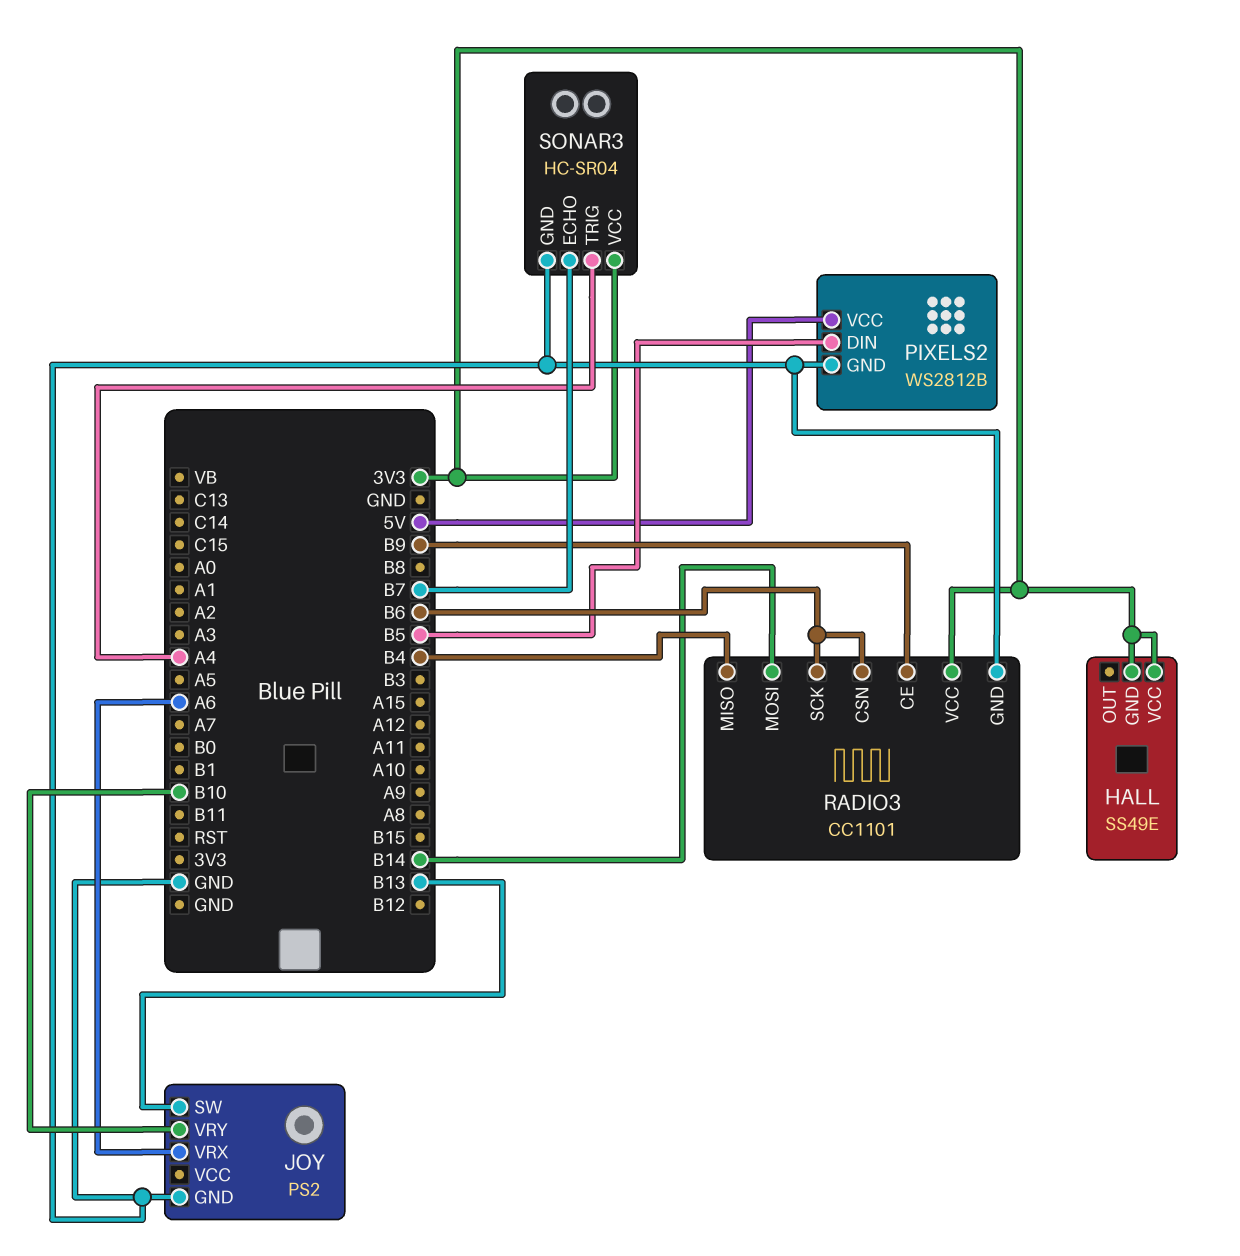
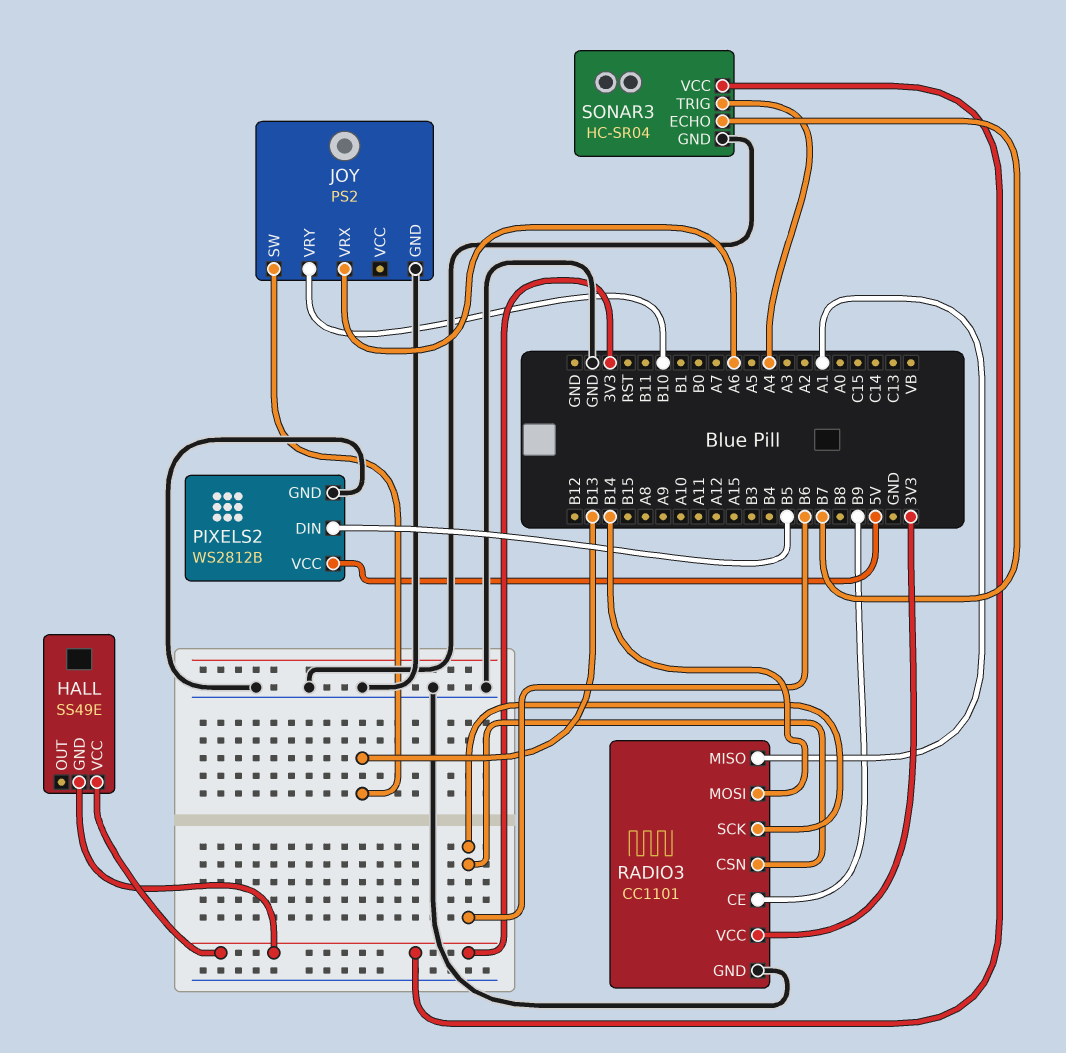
RADIO3 pin MISO: B4 -> A1

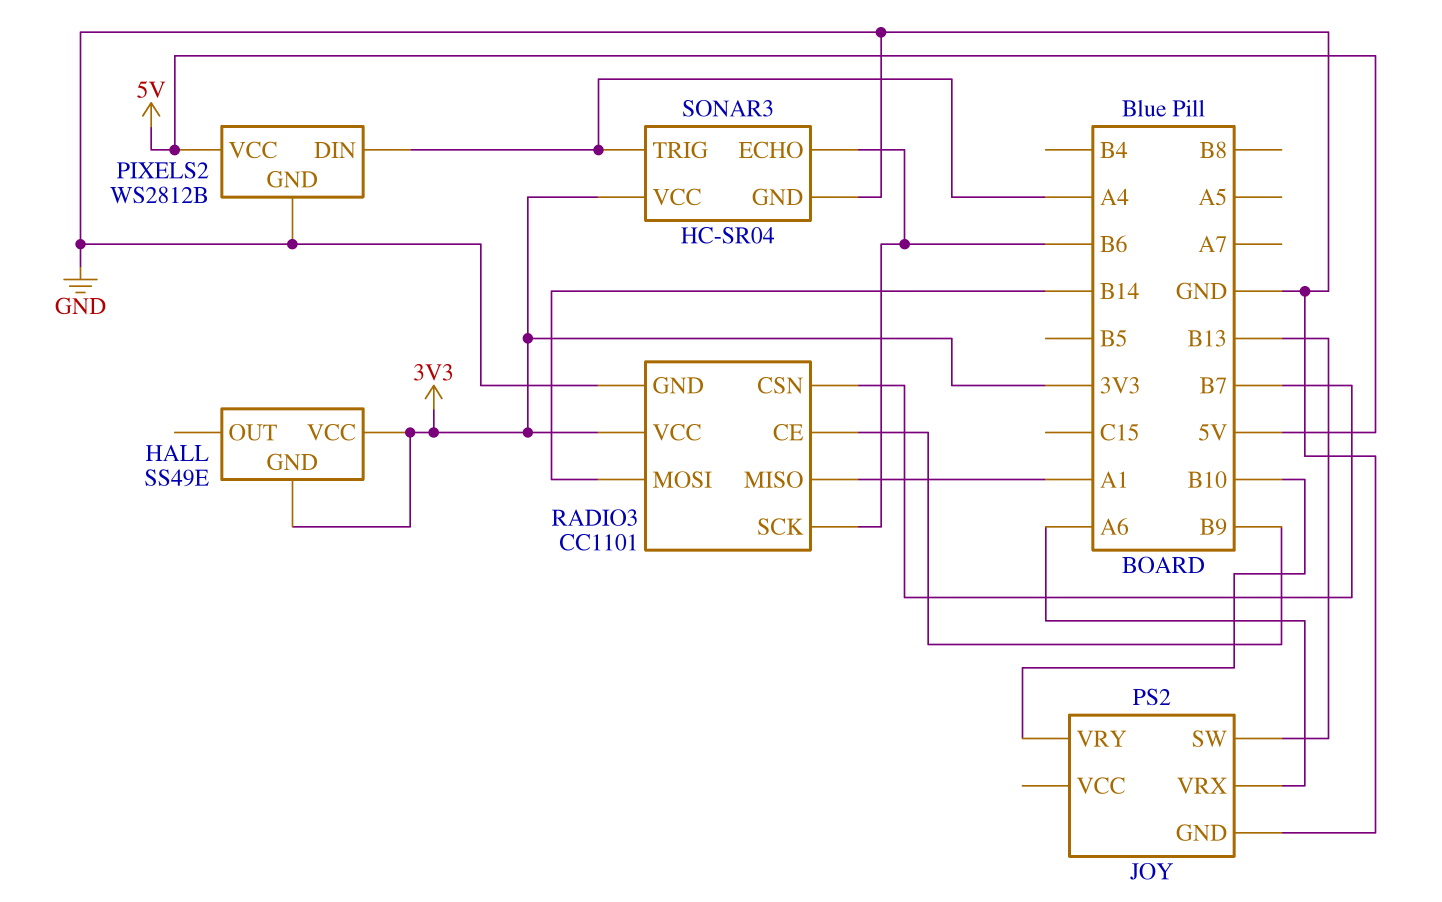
PIXELS2 pin DIN: B5 -> A4
RADIO3 pin CSN: B6 -> B7
SONAR3 pin ECHO: B7 -> B6

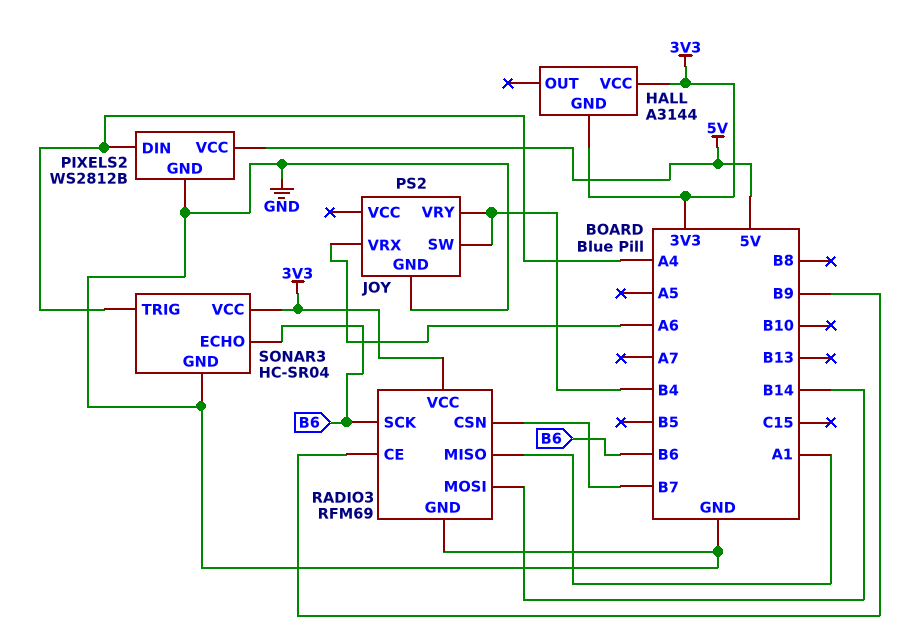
HALL: SS49E -> A3144
JOY pin SW: B13 -> B4
JOY pin VRY: B10 -> B4
RADIO3: CC1101 -> RFM69

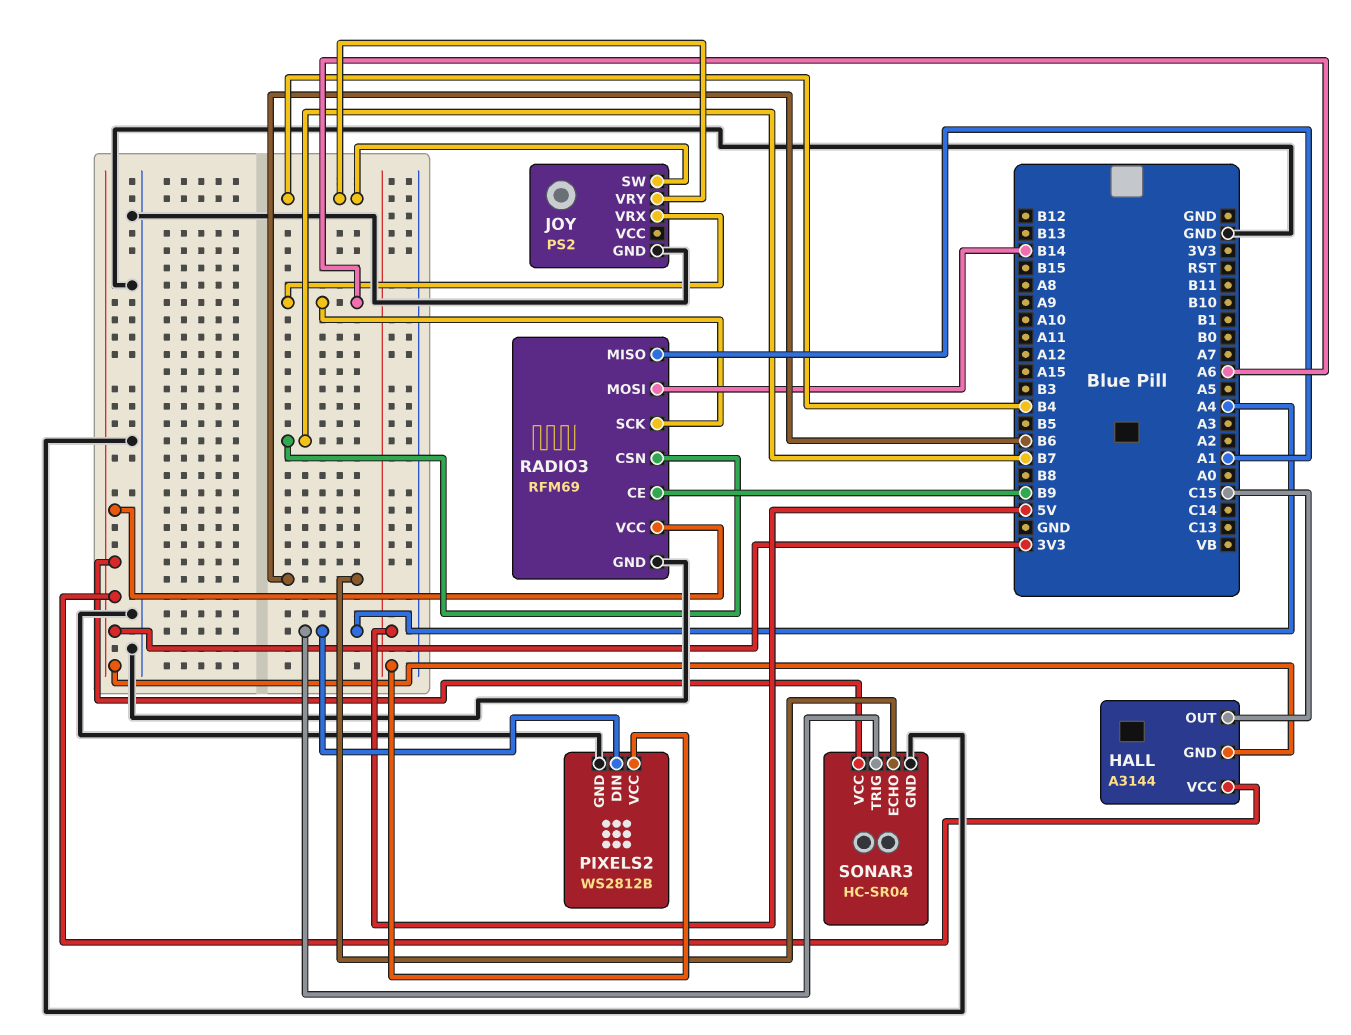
HALL pin OUT: none -> C15
RADIO3 pin SCK: B6 -> A6

